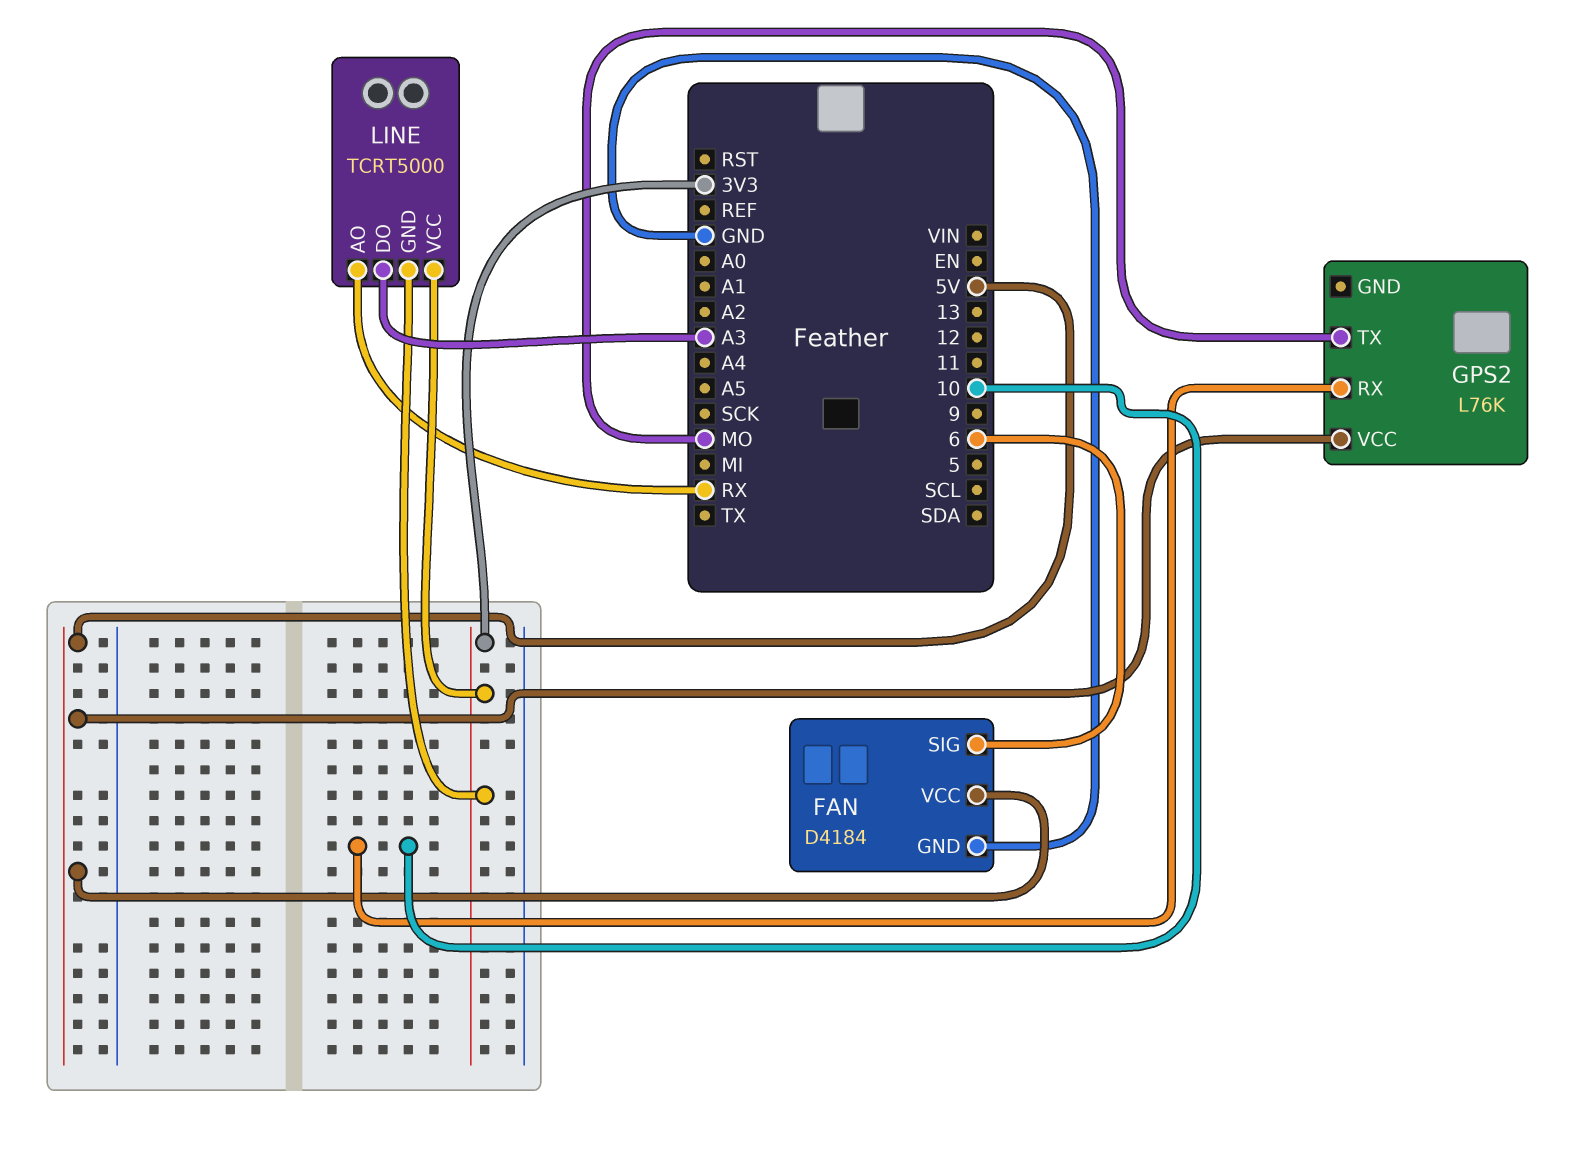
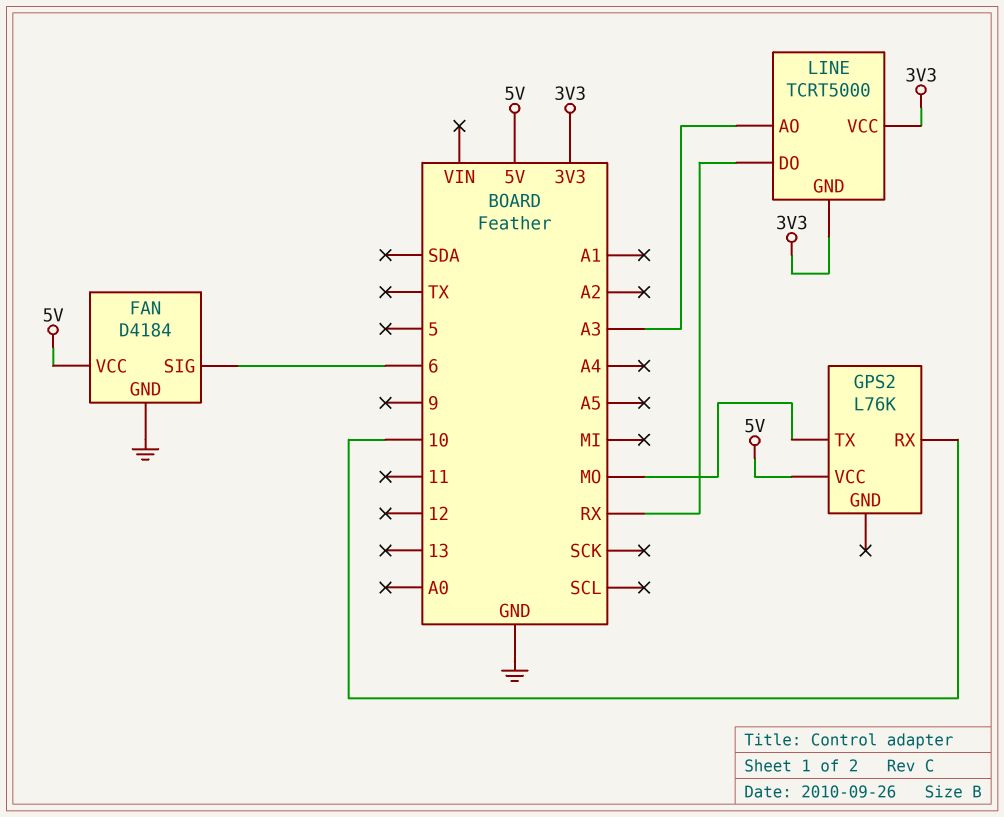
LINE pin AO: RX -> A3
LINE pin DO: A3 -> RX

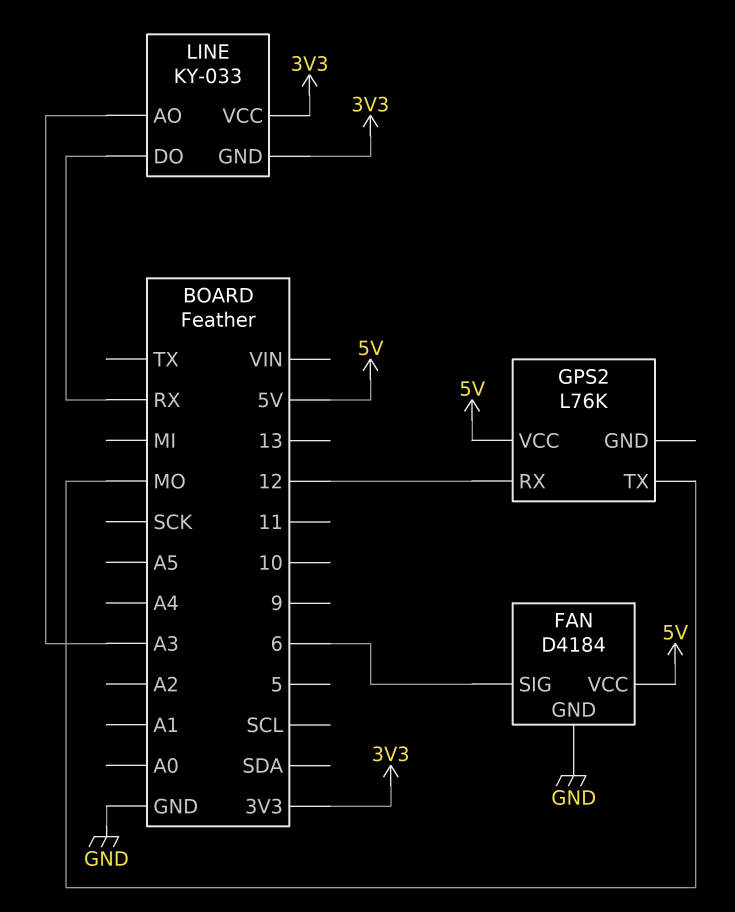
GPS2 pin RX: 10 -> 12
LINE: TCRT5000 -> KY-033

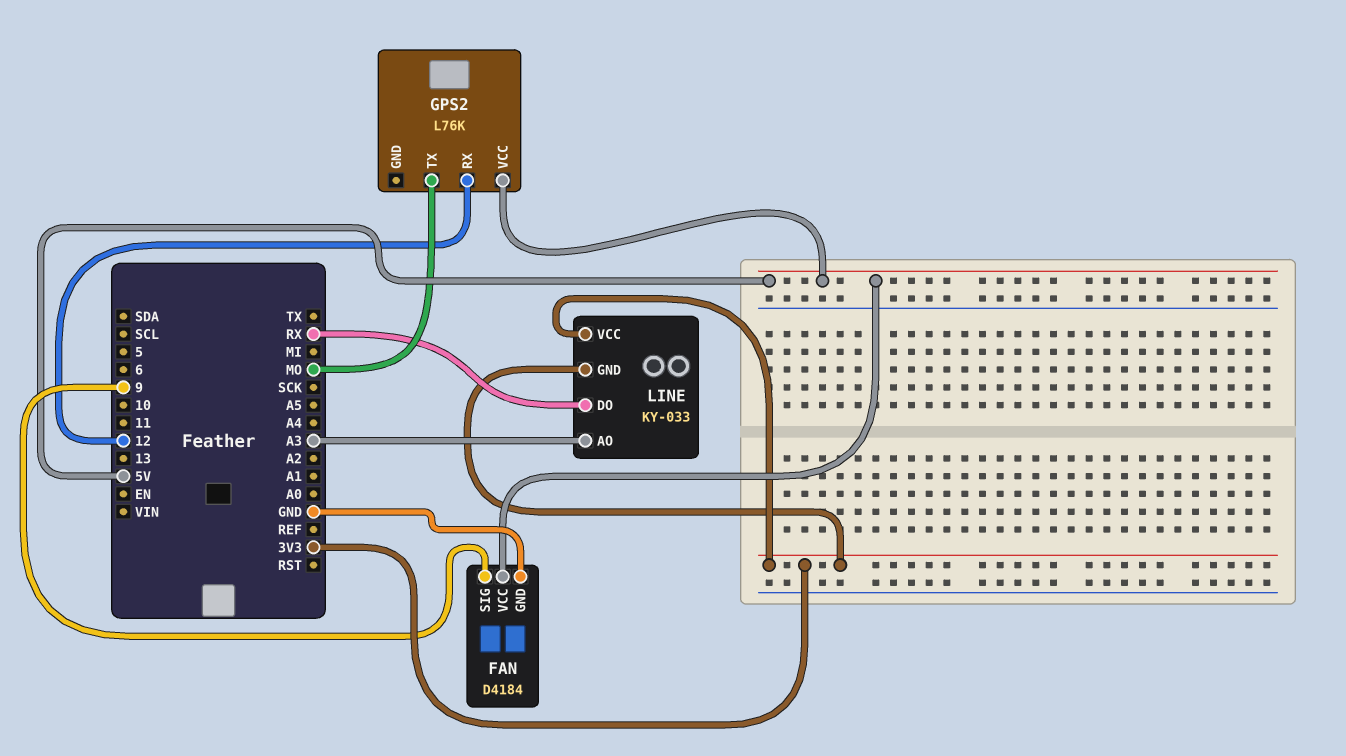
FAN pin SIG: 6 -> 9

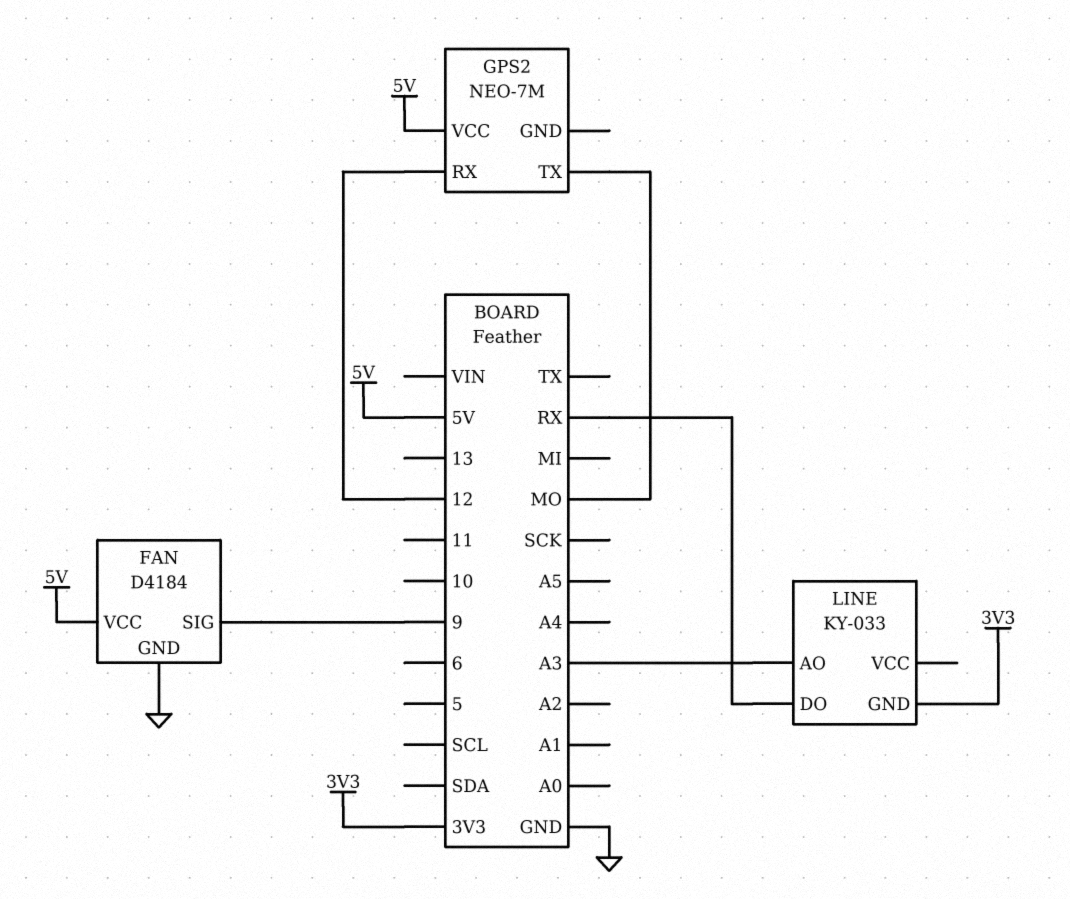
GPS2: L76K -> NEO-7M
LINE pin VCC: 3V3 -> none

